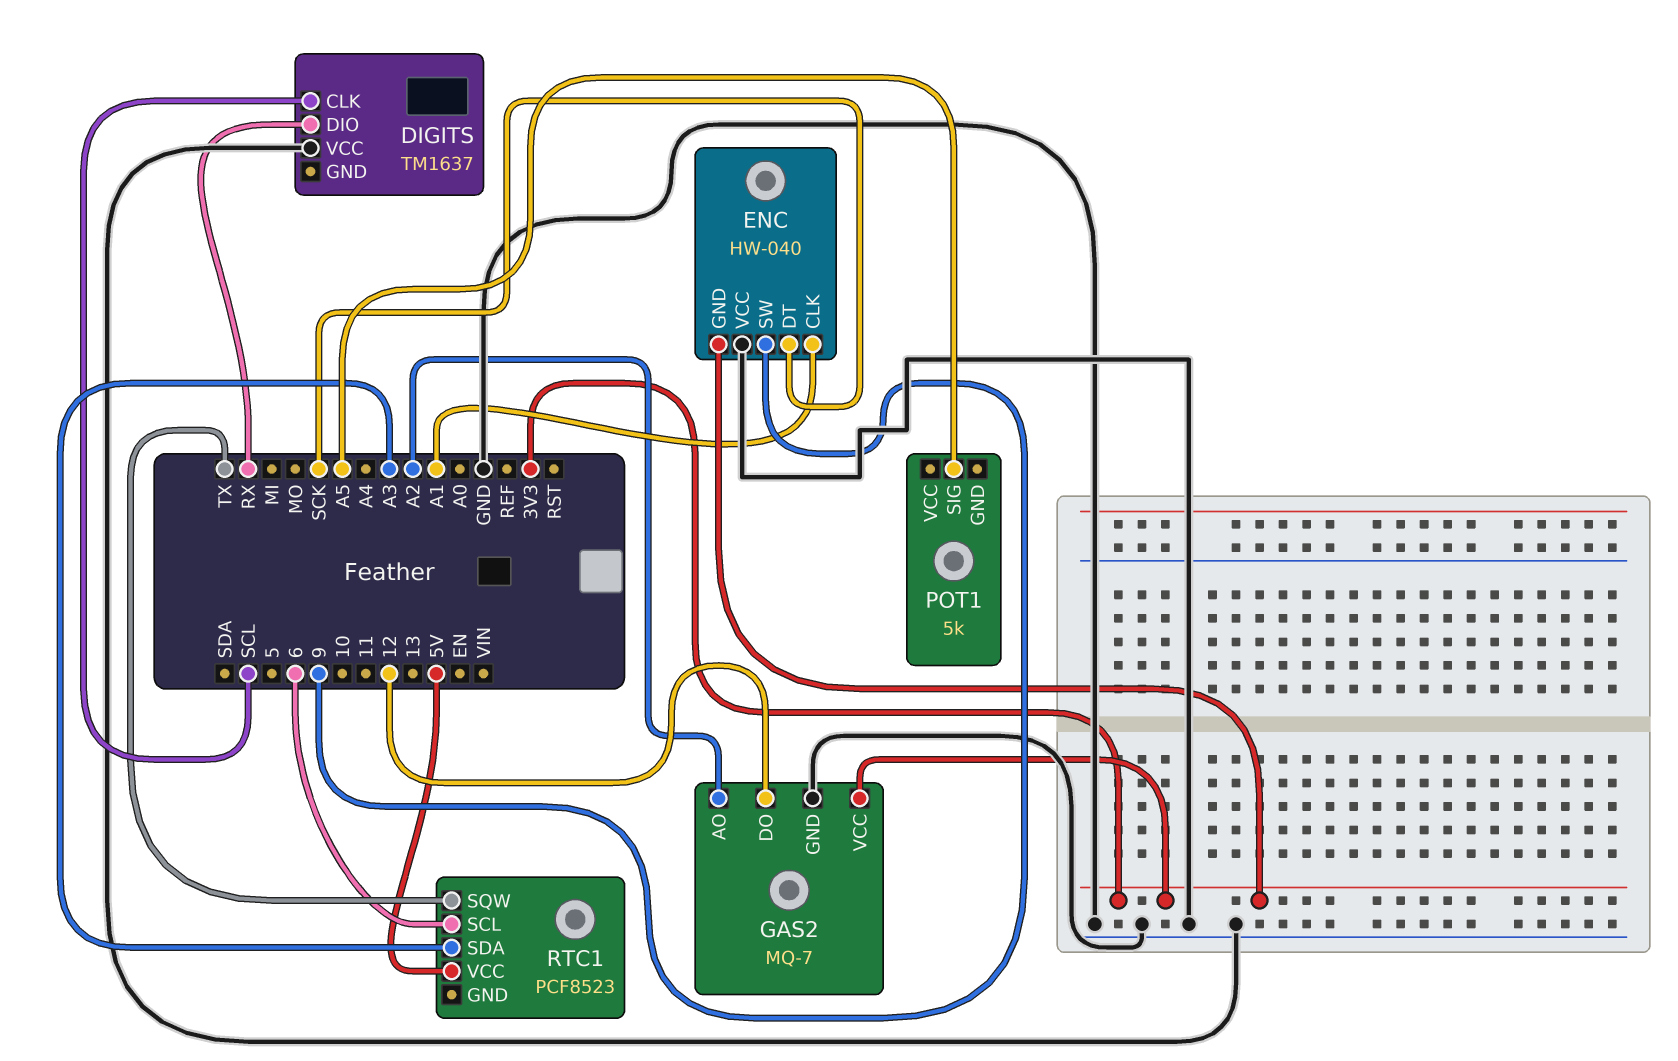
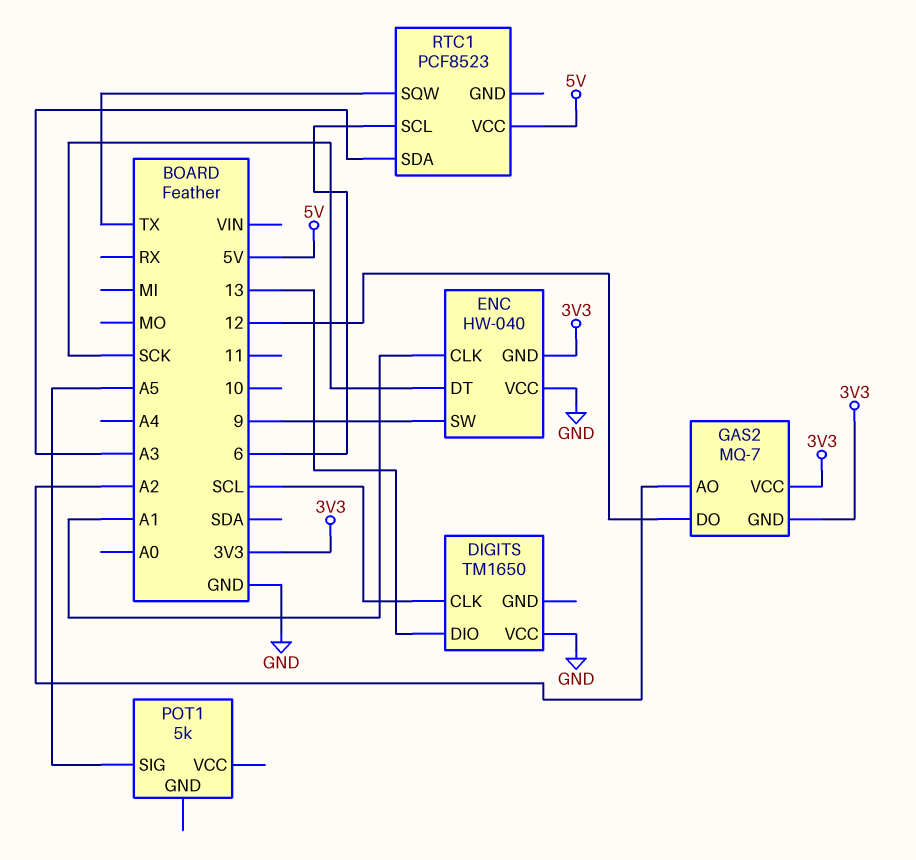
DIGITS: TM1637 -> TM1650
DIGITS pin DIO: RX -> 13
GAS2 pin GND: GND -> 3V3

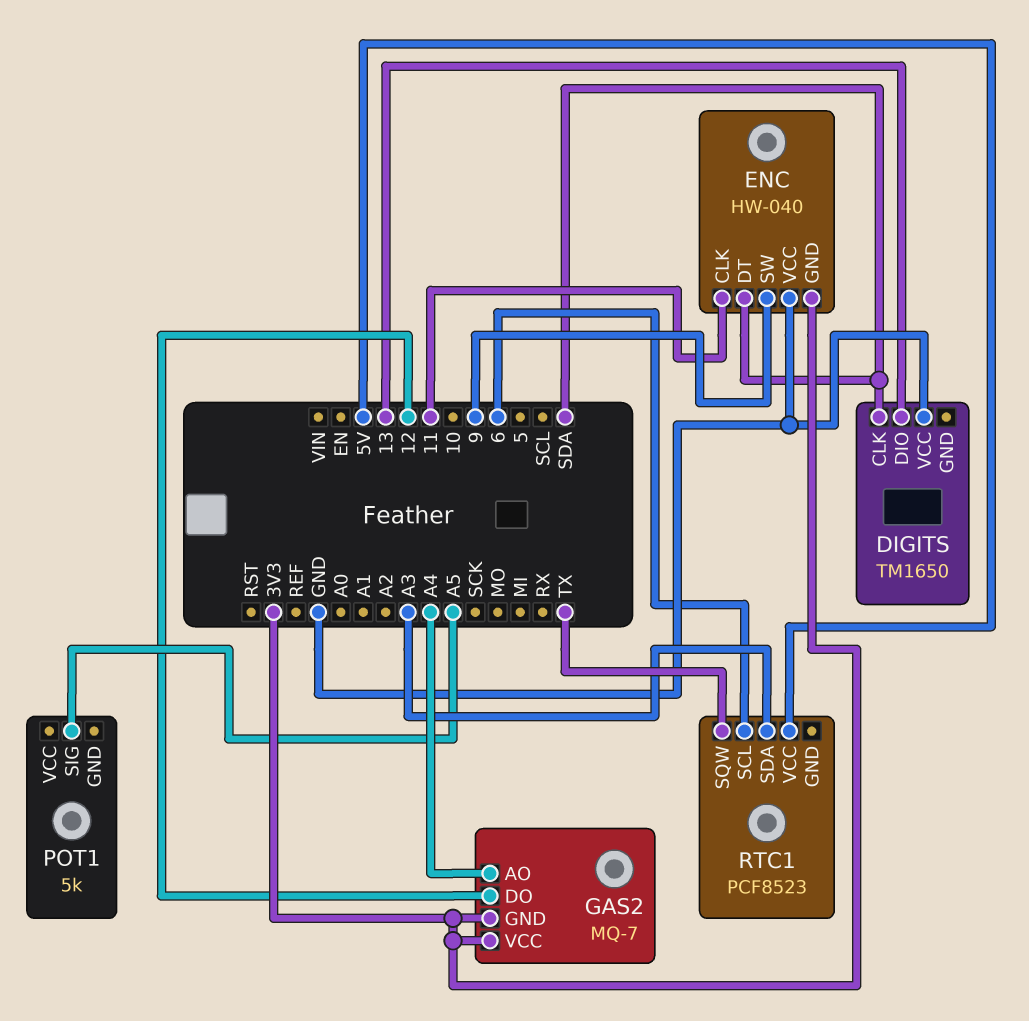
DIGITS pin CLK: SCL -> SDA
ENC pin CLK: A1 -> 11
ENC pin DT: SCK -> SDA
GAS2 pin AO: A2 -> A4

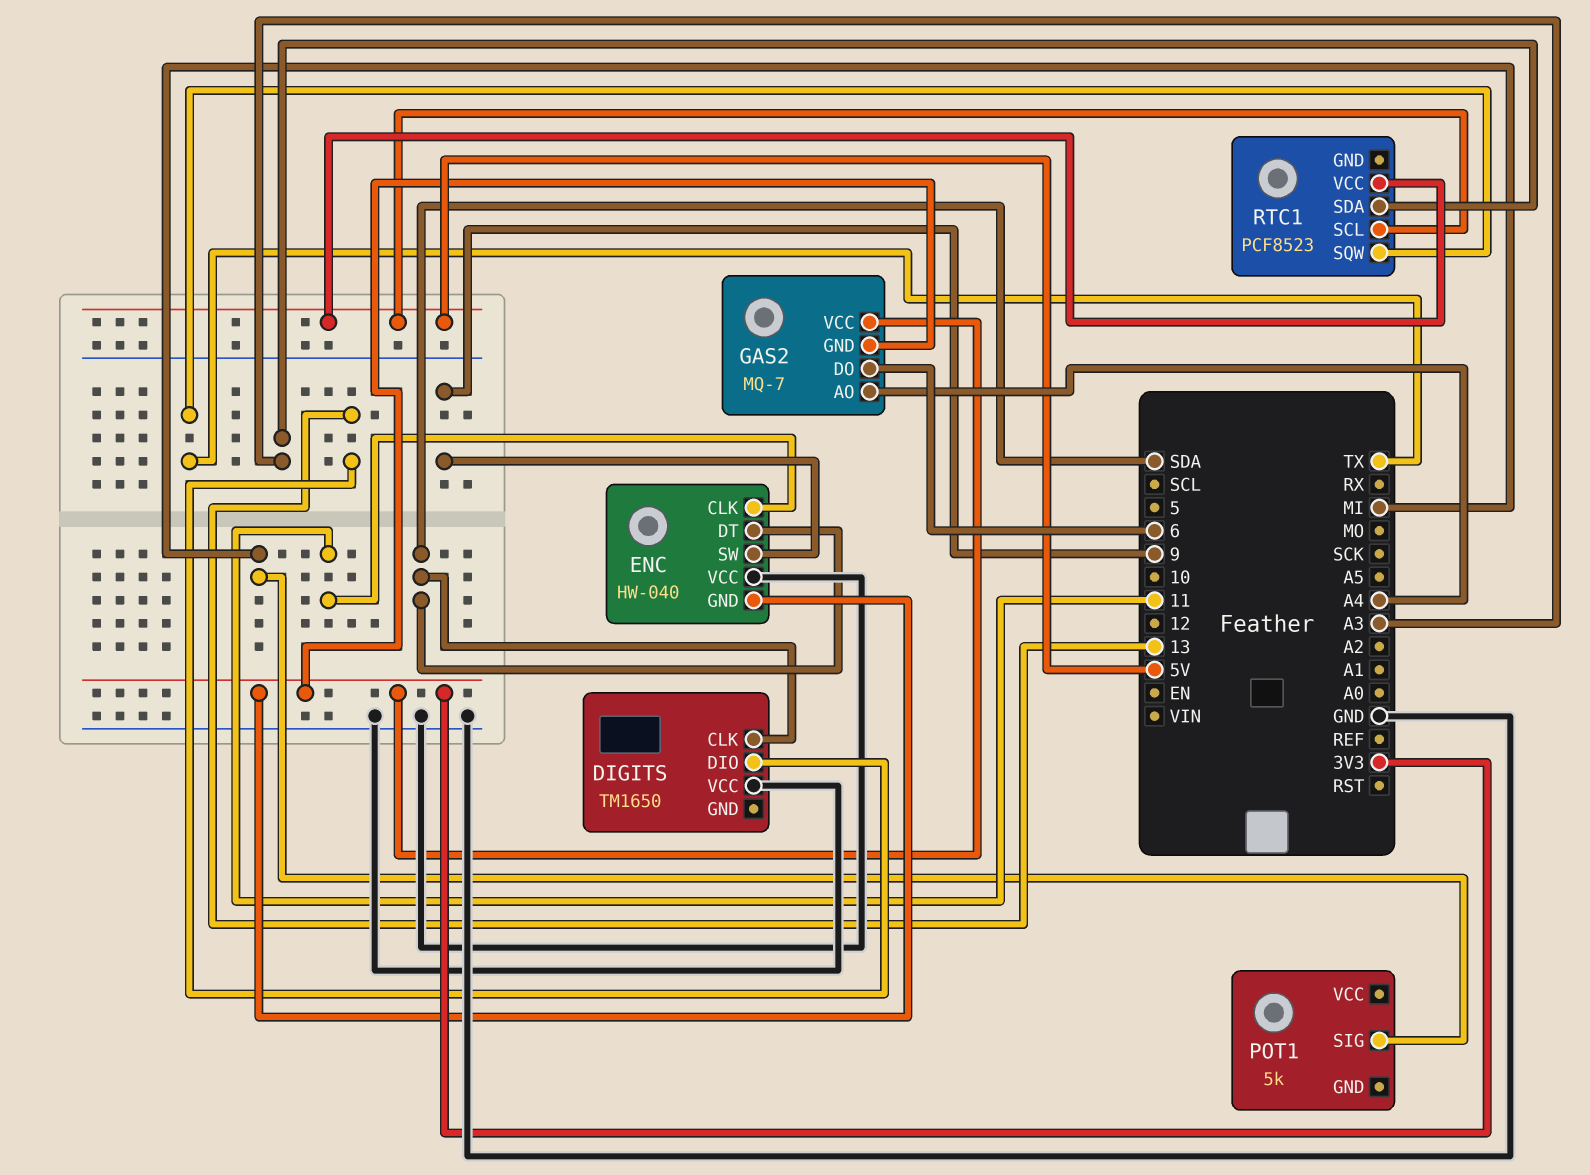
GAS2 pin DO: 12 -> 6
POT1 pin SIG: A5 -> MI
RTC1 pin SCL: 6 -> 5V

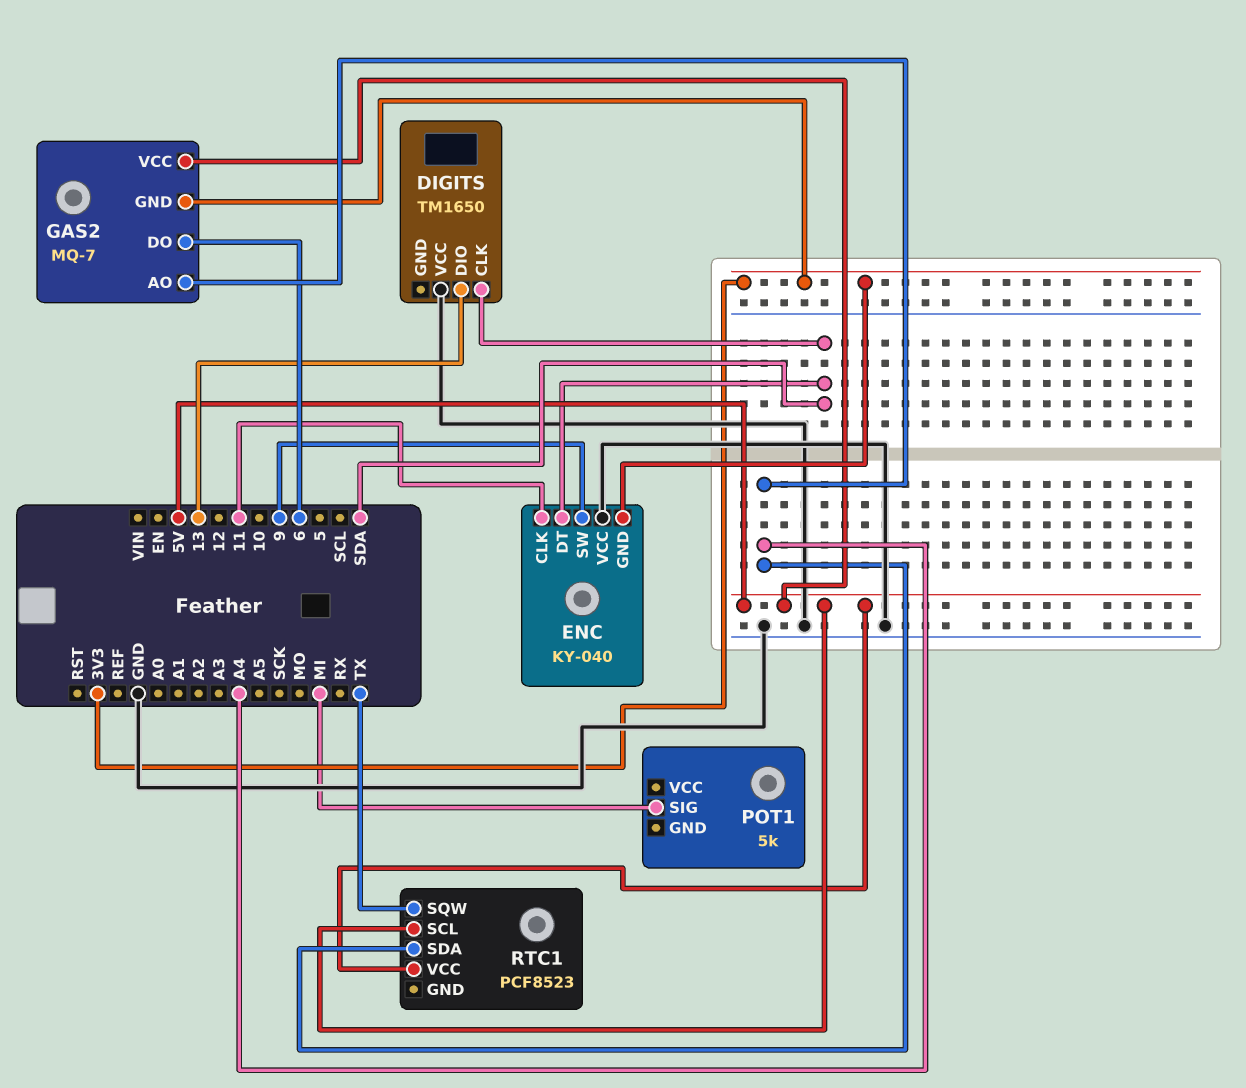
ENC: HW-040 -> KY-040
GAS2 pin VCC: 3V3 -> 5V
RTC1 pin SDA: A3 -> A4

